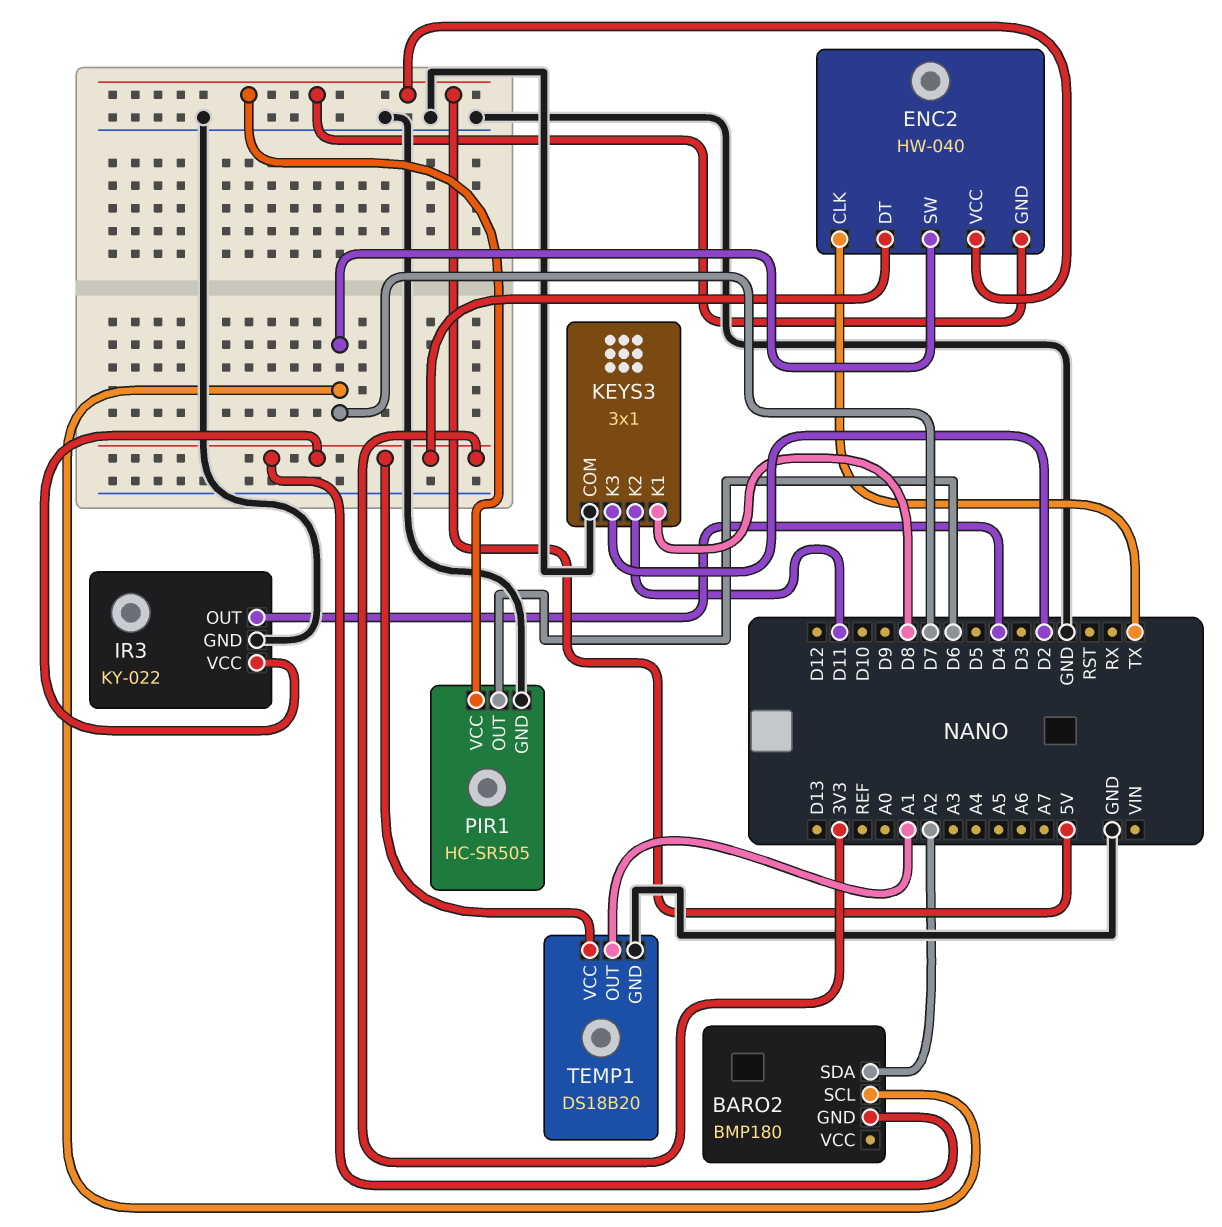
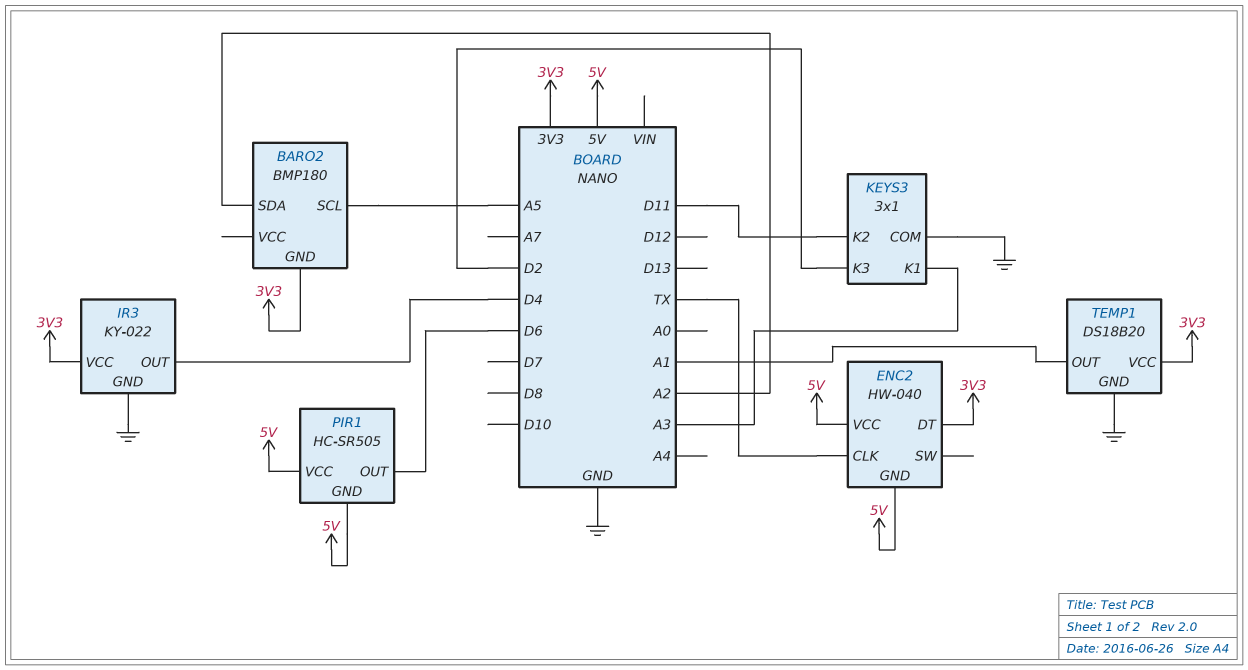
BARO2 pin SCL: D7 -> A5
ENC2 pin SW: D7 -> none
KEYS3 pin K1: D8 -> A3
PIR1 pin GND: GND -> 5V

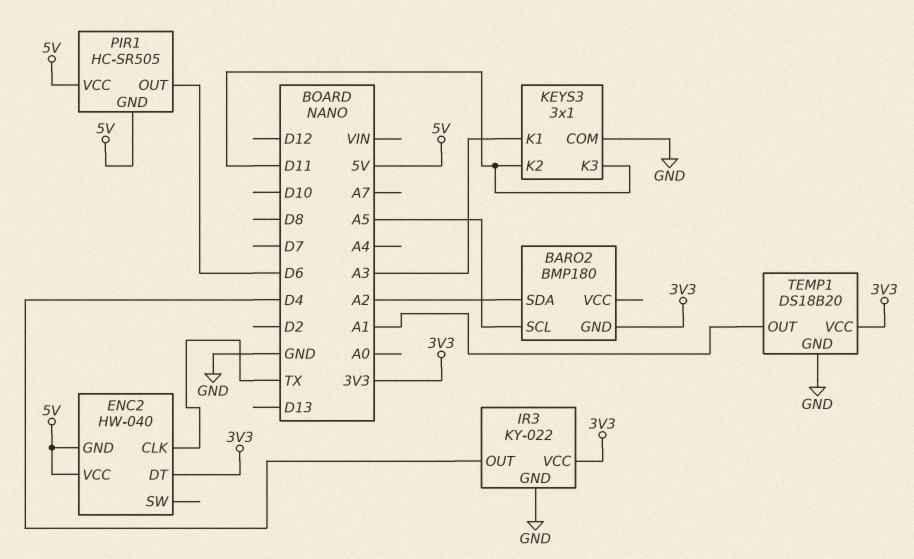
KEYS3 pin K3: D2 -> D11

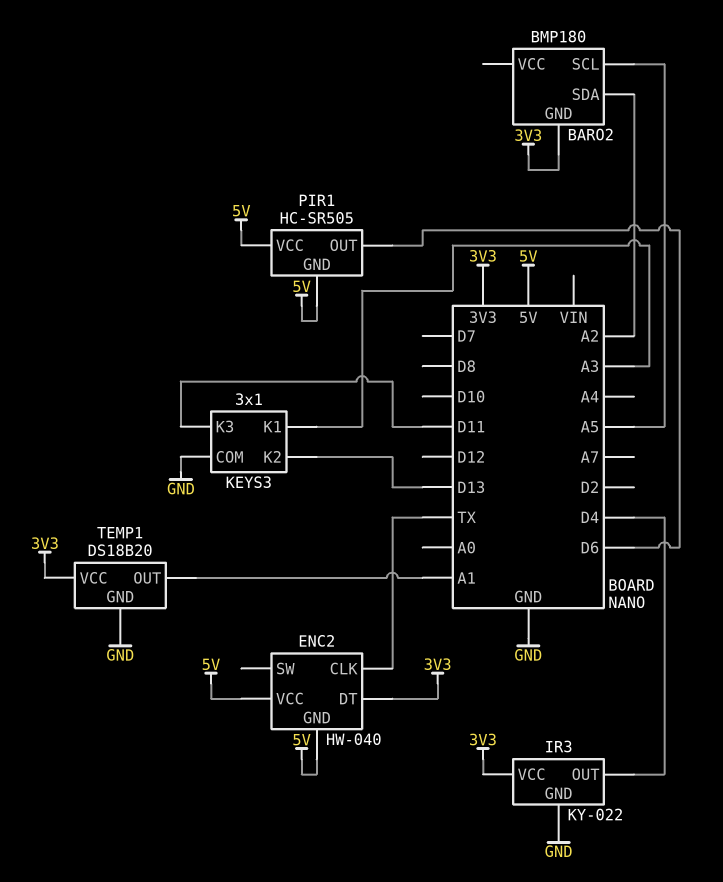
KEYS3 pin K2: D11 -> D13

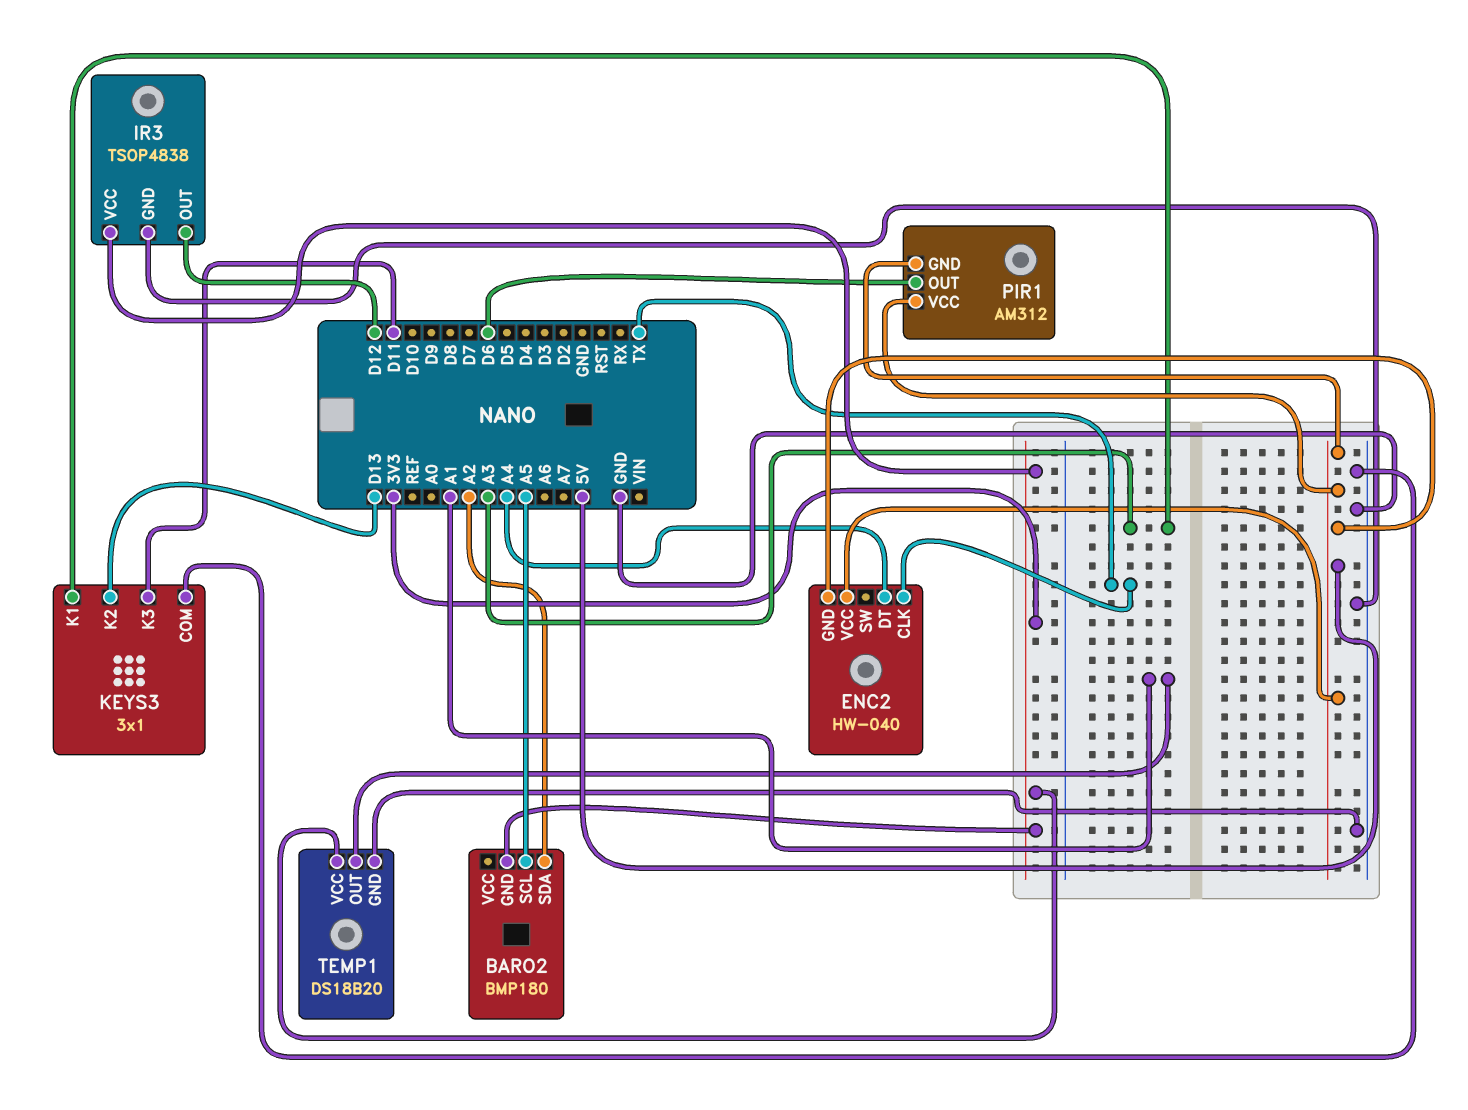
ENC2 pin DT: 3V3 -> A4
IR3: KY-022 -> TSOP4838
IR3 pin OUT: D4 -> D12
PIR1: HC-SR505 -> AM312

